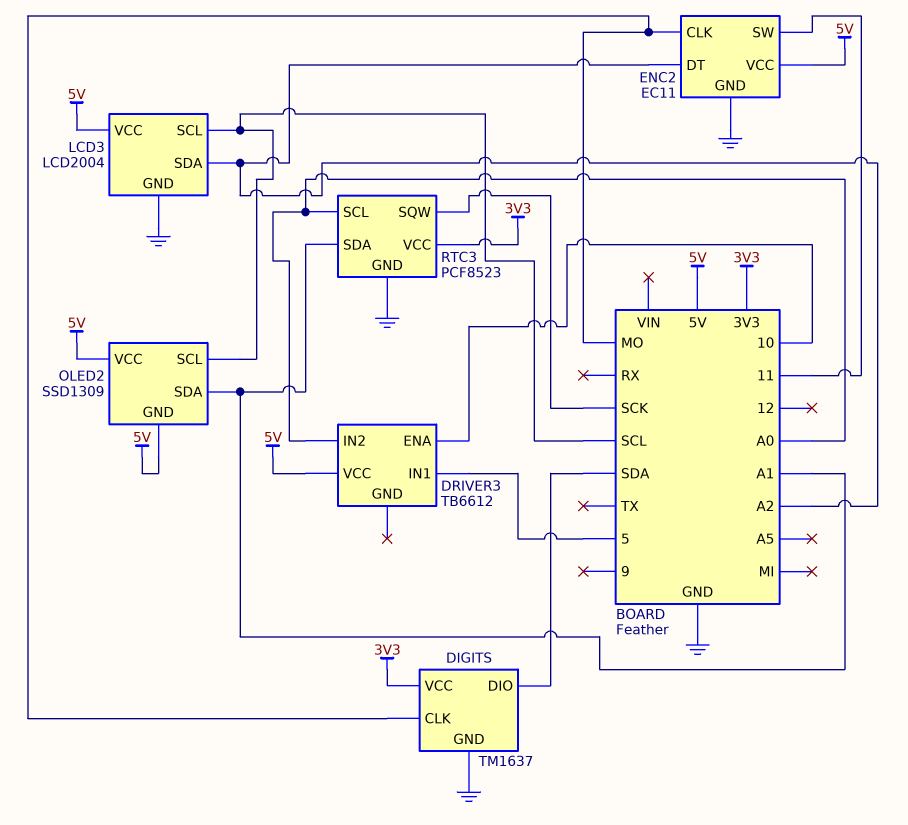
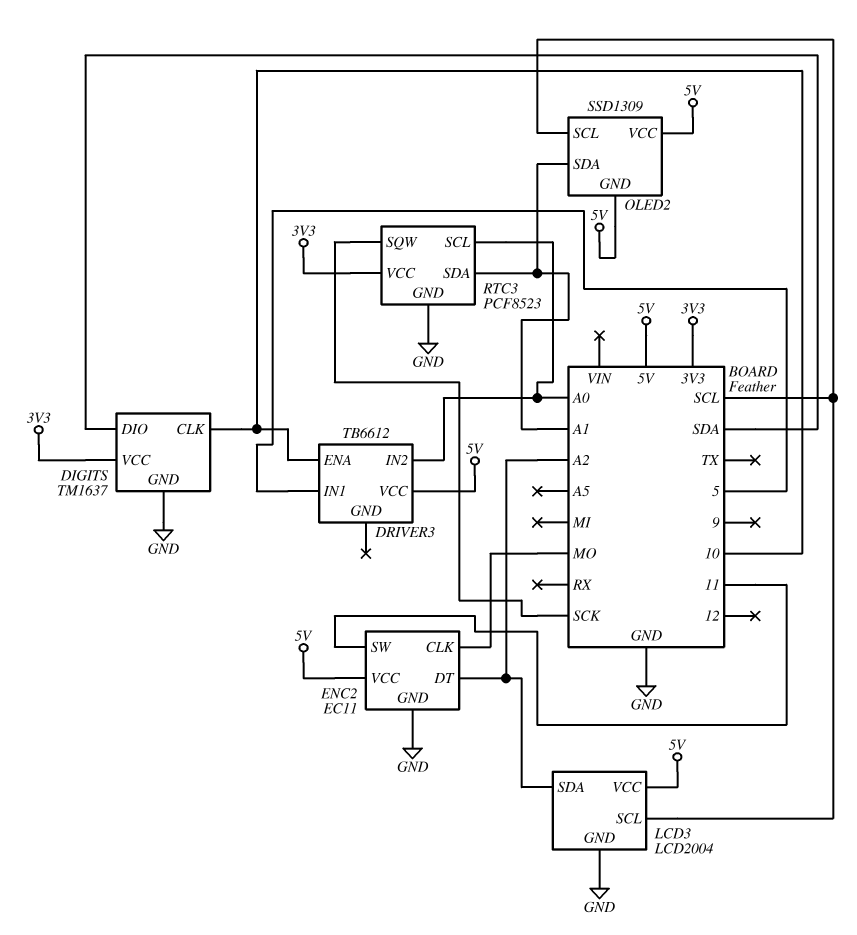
DIGITS pin CLK: MO -> 10

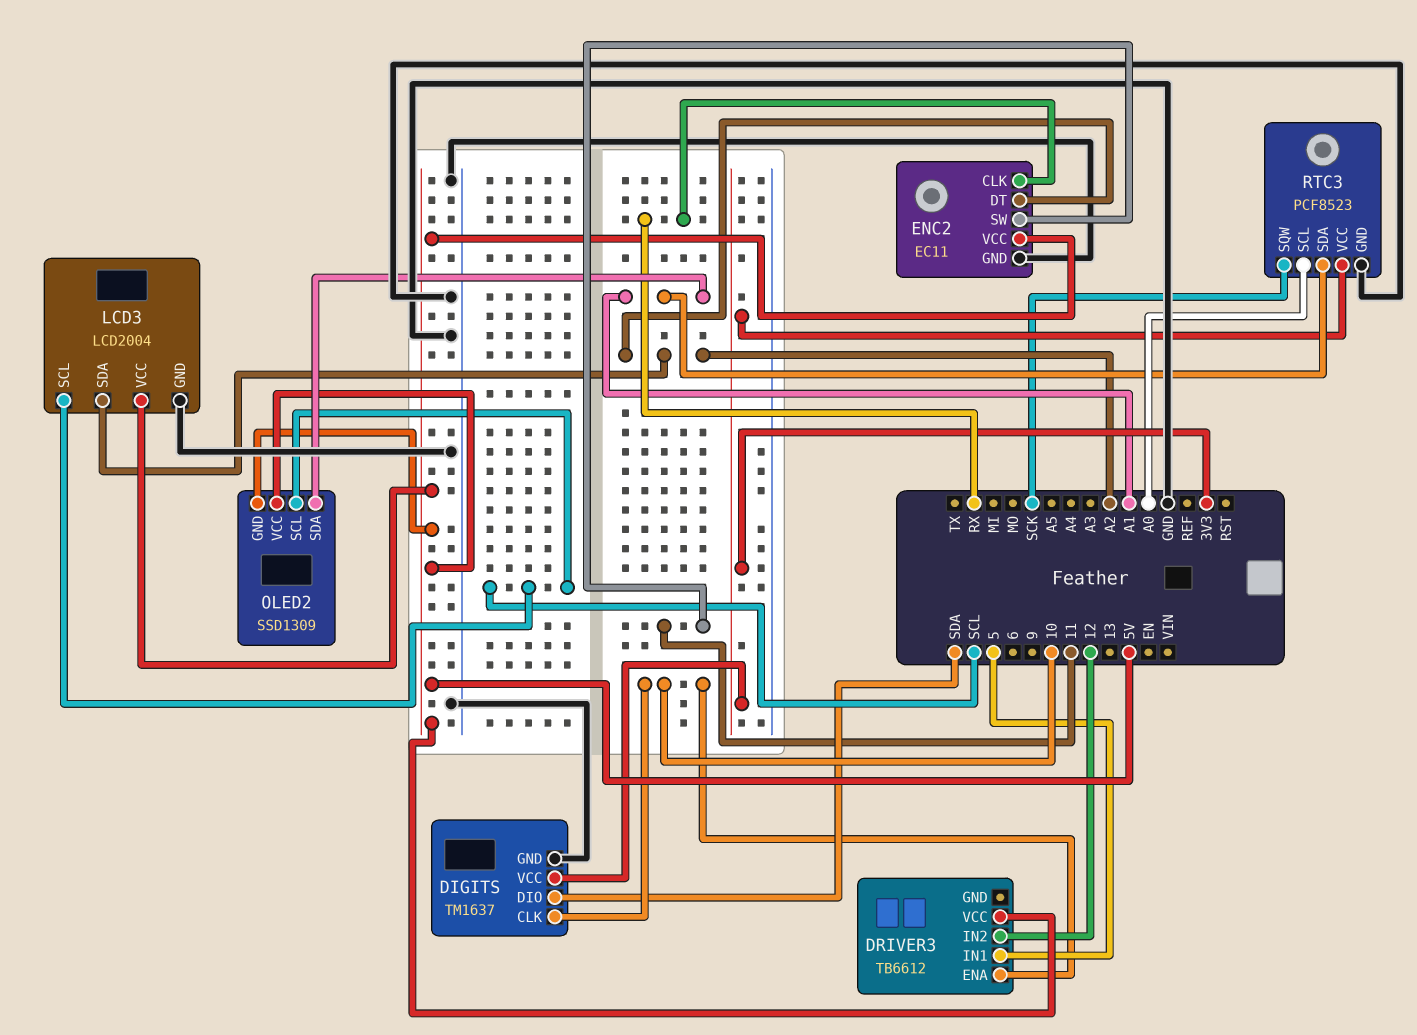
DRIVER3 pin IN2: A0 -> 12
ENC2 pin CLK: MO -> RX

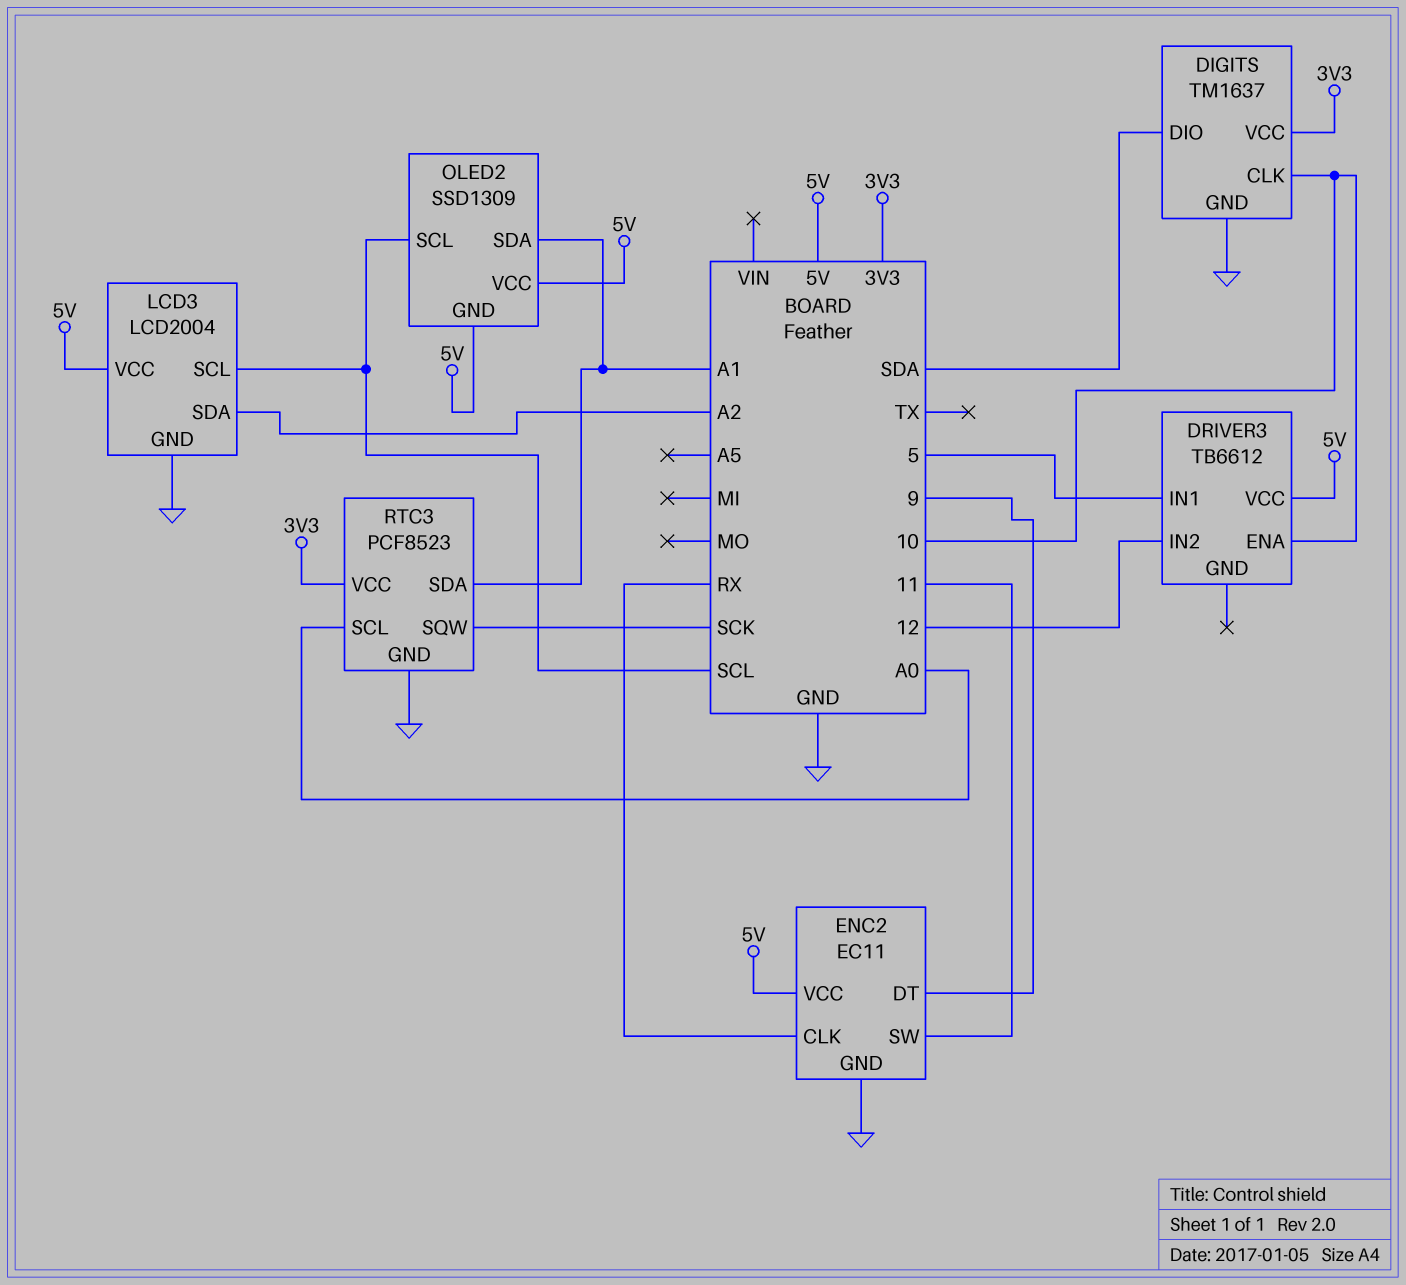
ENC2 pin DT: A2 -> 9

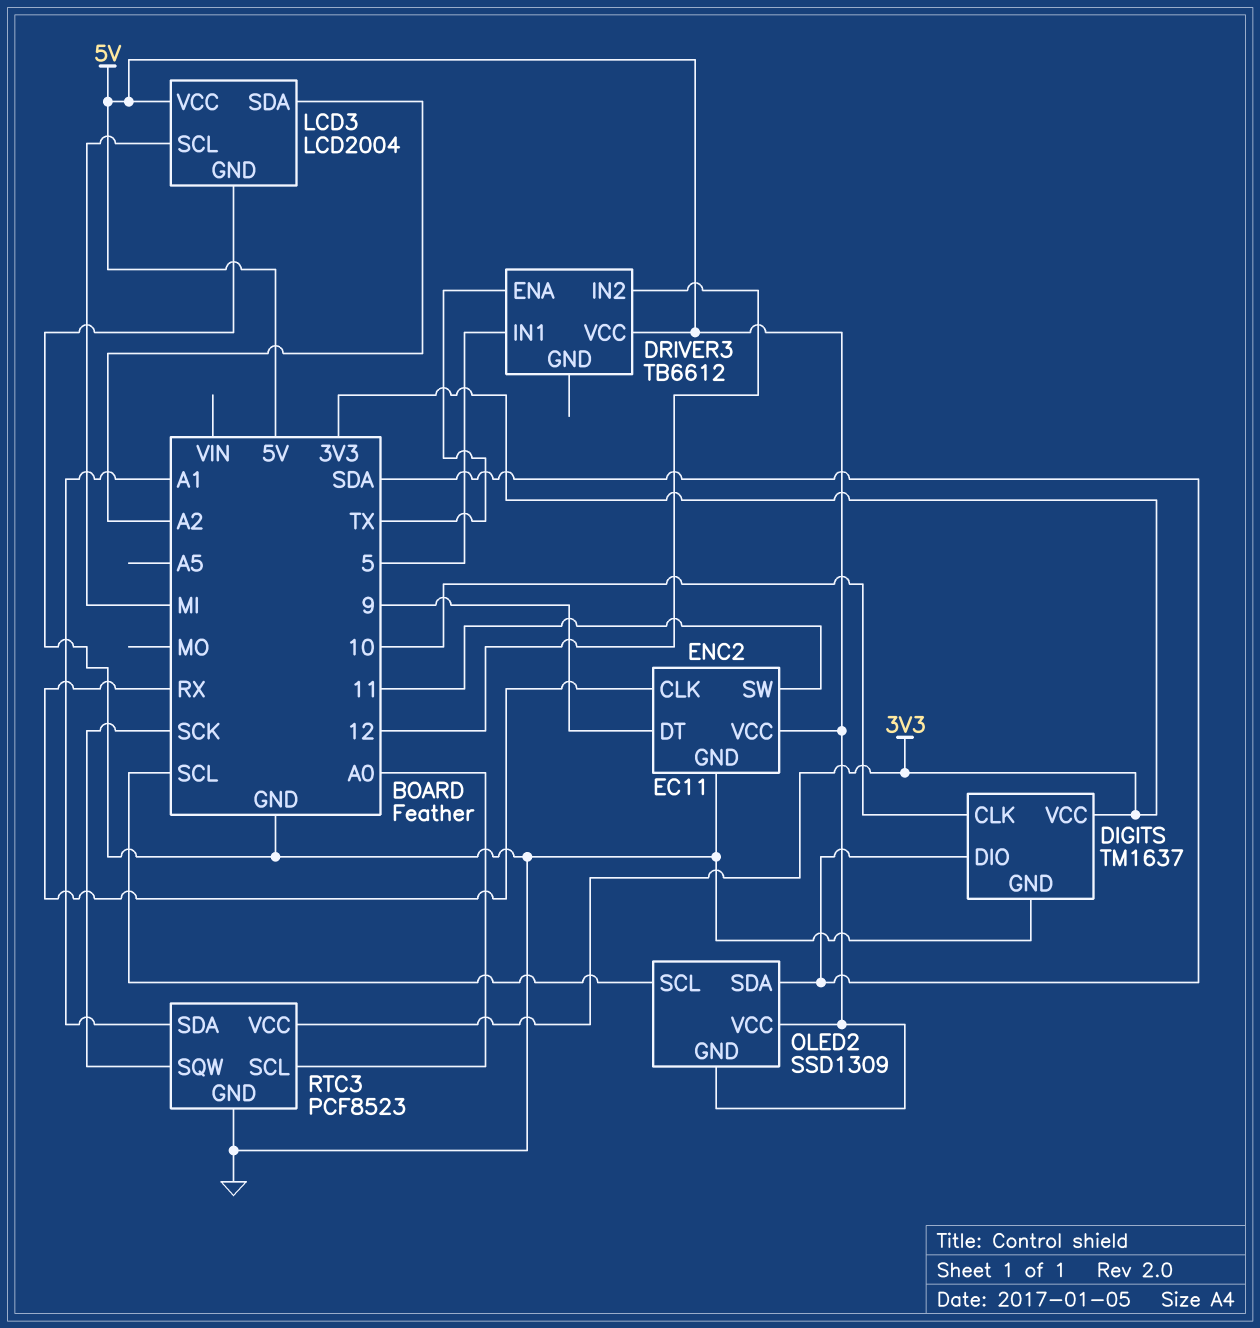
DRIVER3 pin ENA: 10 -> TX
LCD3 pin SCL: SCL -> MI
OLED2 pin SDA: A1 -> SDA

